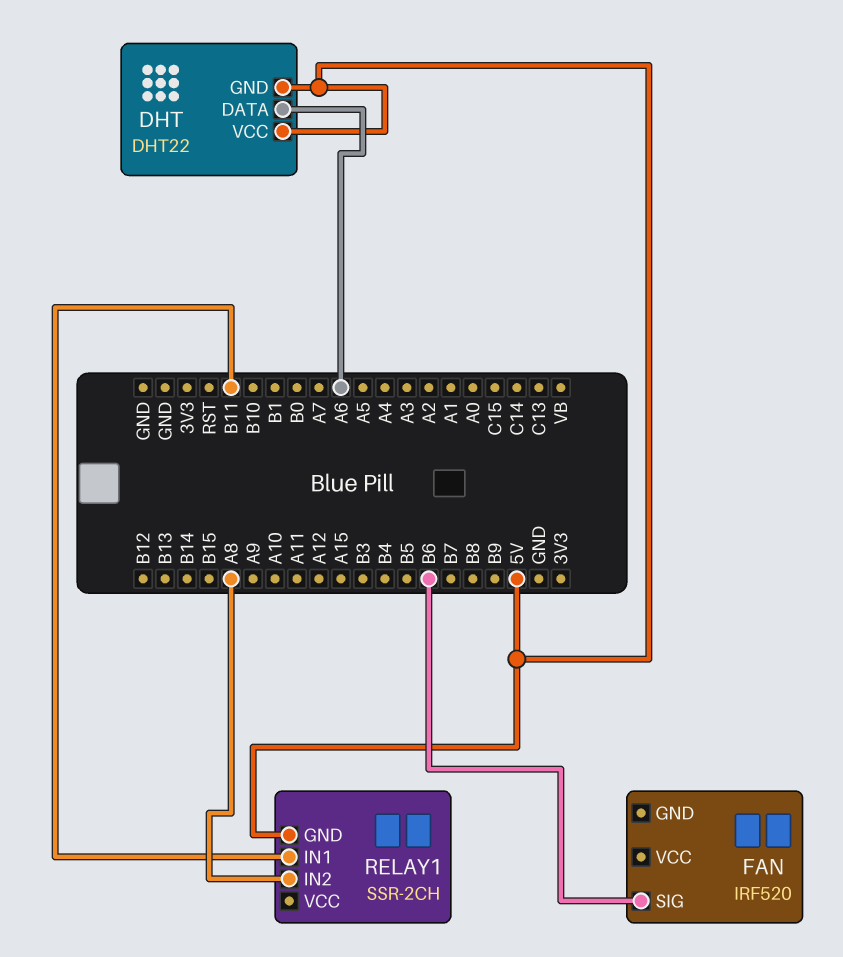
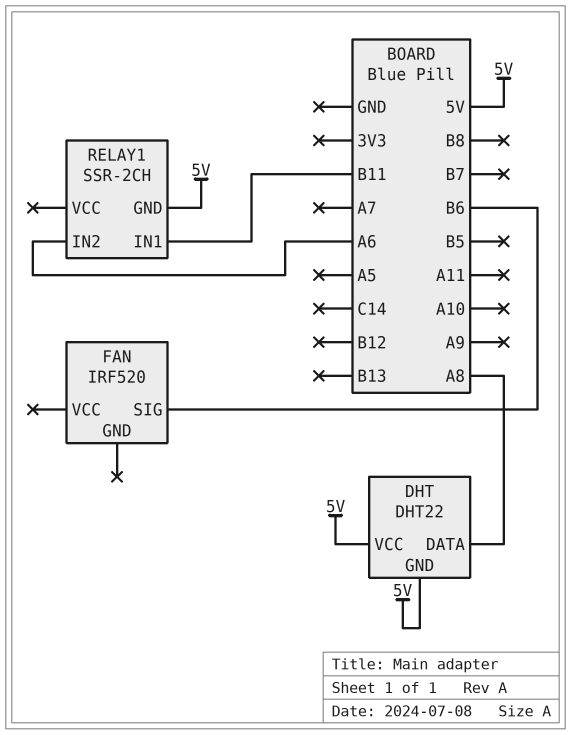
DHT pin DATA: A6 -> A8
RELAY1 pin IN2: A8 -> A6

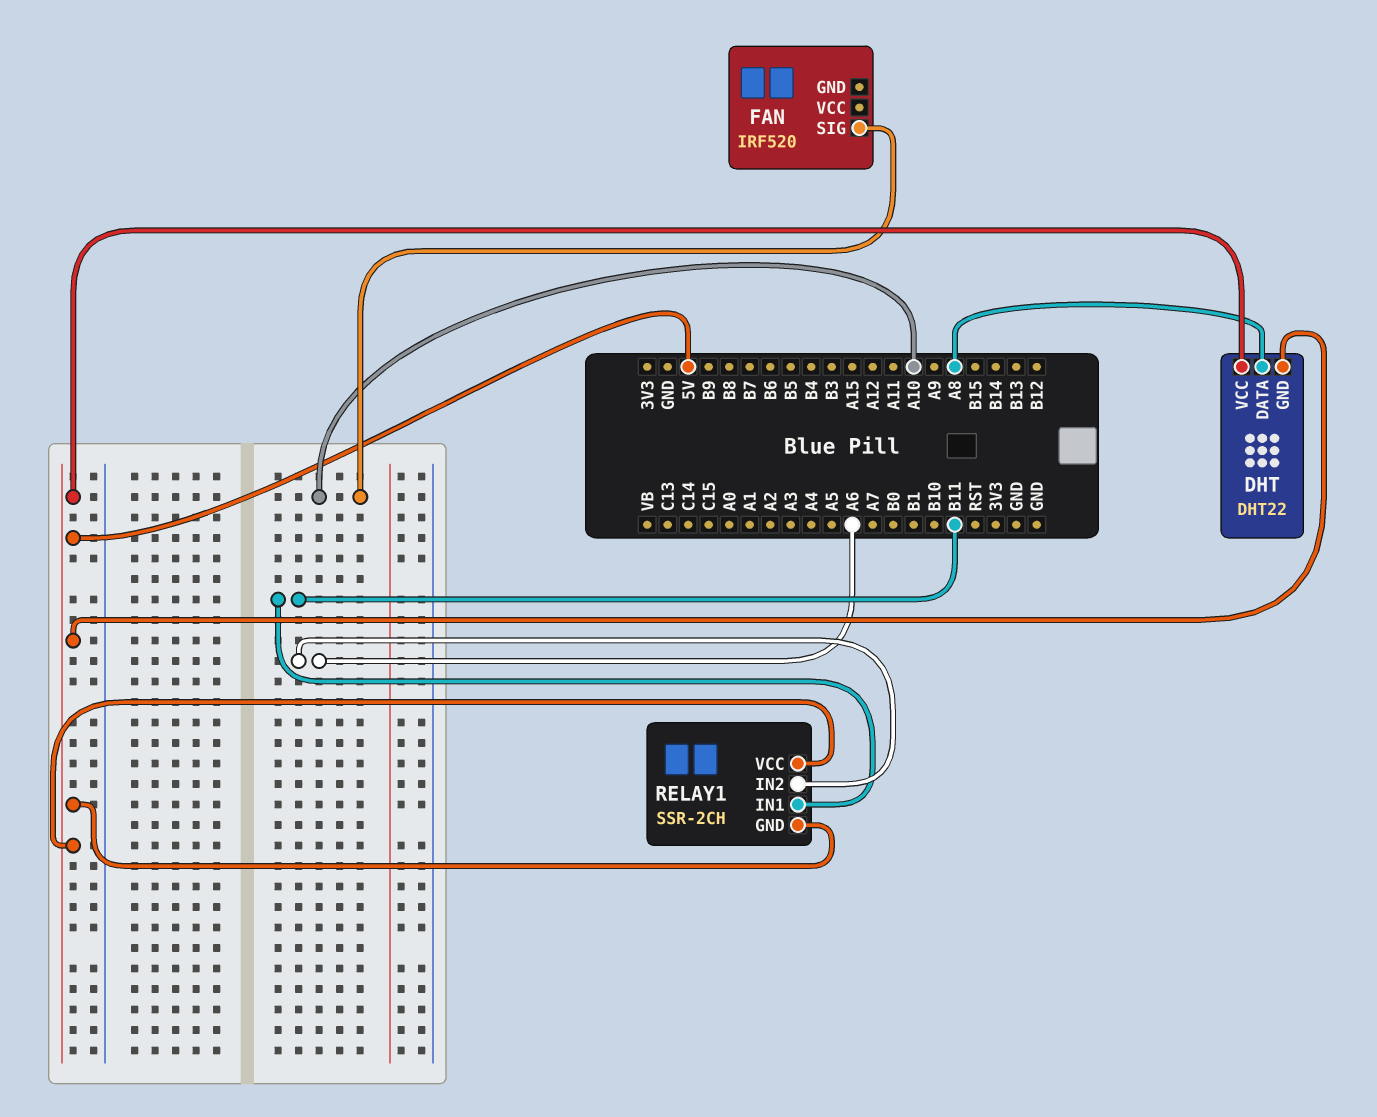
FAN pin SIG: B6 -> A10
RELAY1 pin VCC: none -> 5V

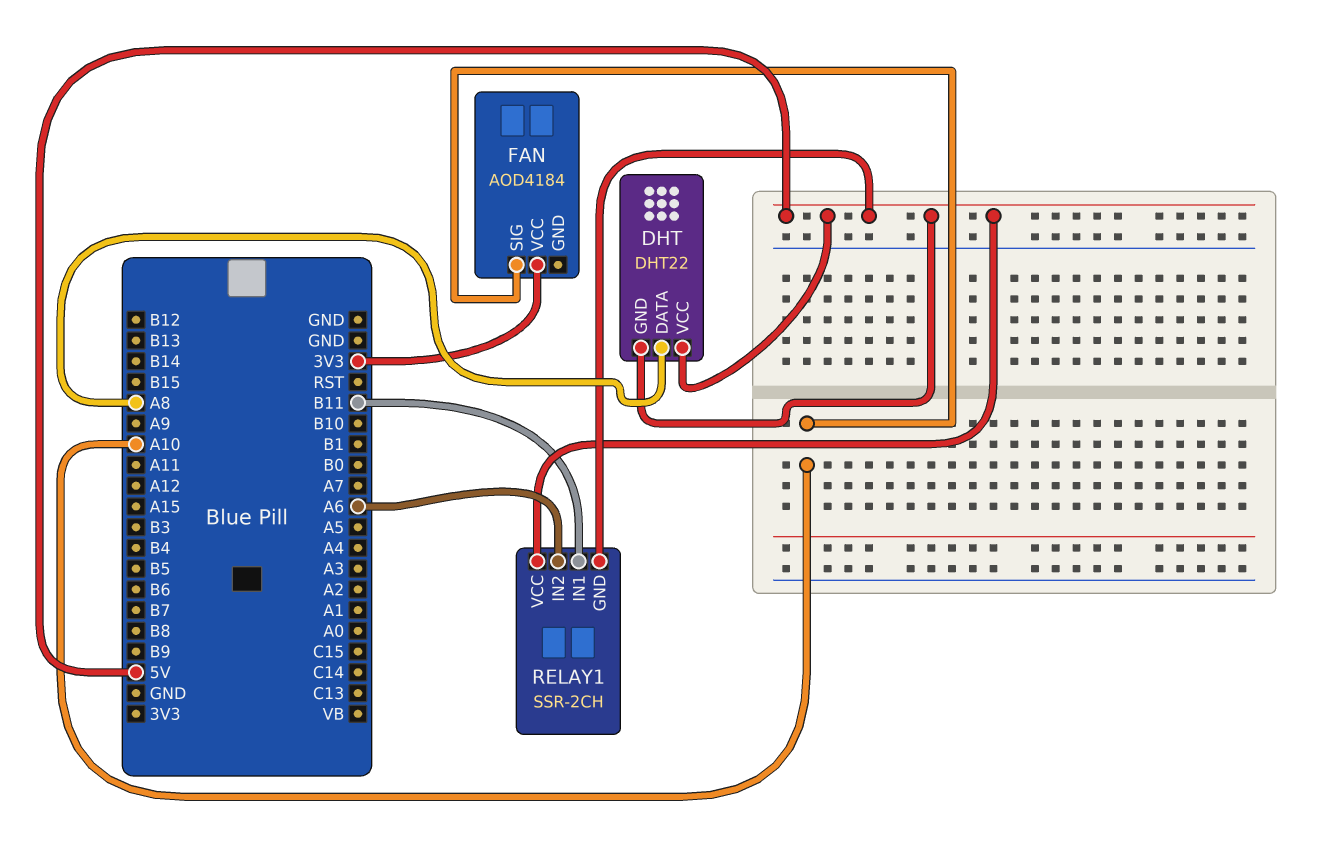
FAN: IRF520 -> AOD4184
FAN pin VCC: none -> 3V3

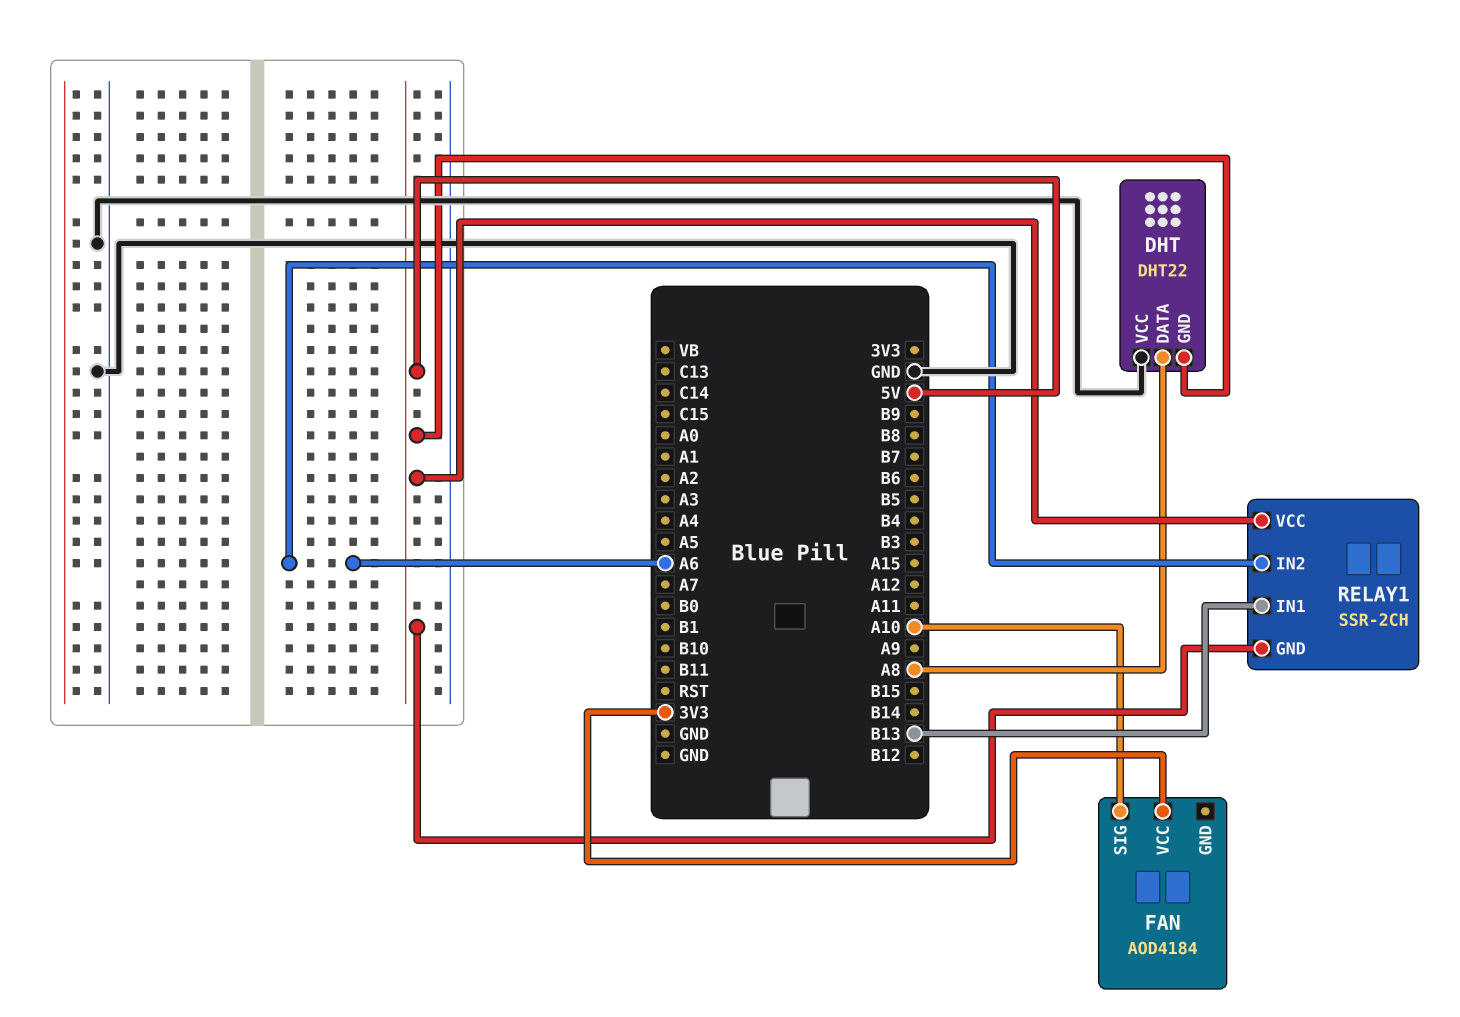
DHT pin VCC: 5V -> GND
RELAY1 pin IN1: B11 -> B13

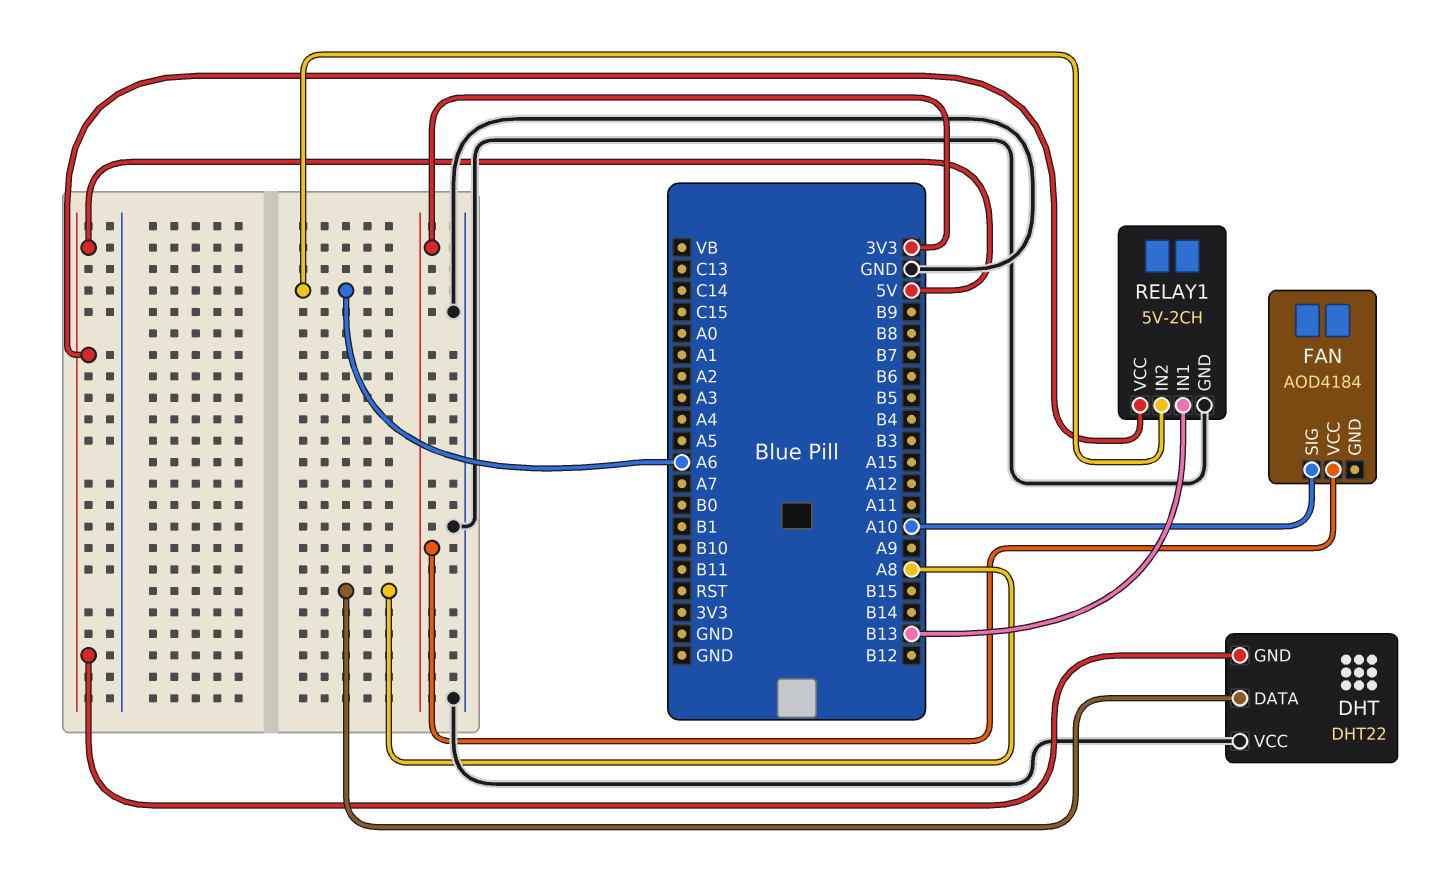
RELAY1: SSR-2CH -> 5V-2CH
RELAY1 pin GND: 5V -> GND

